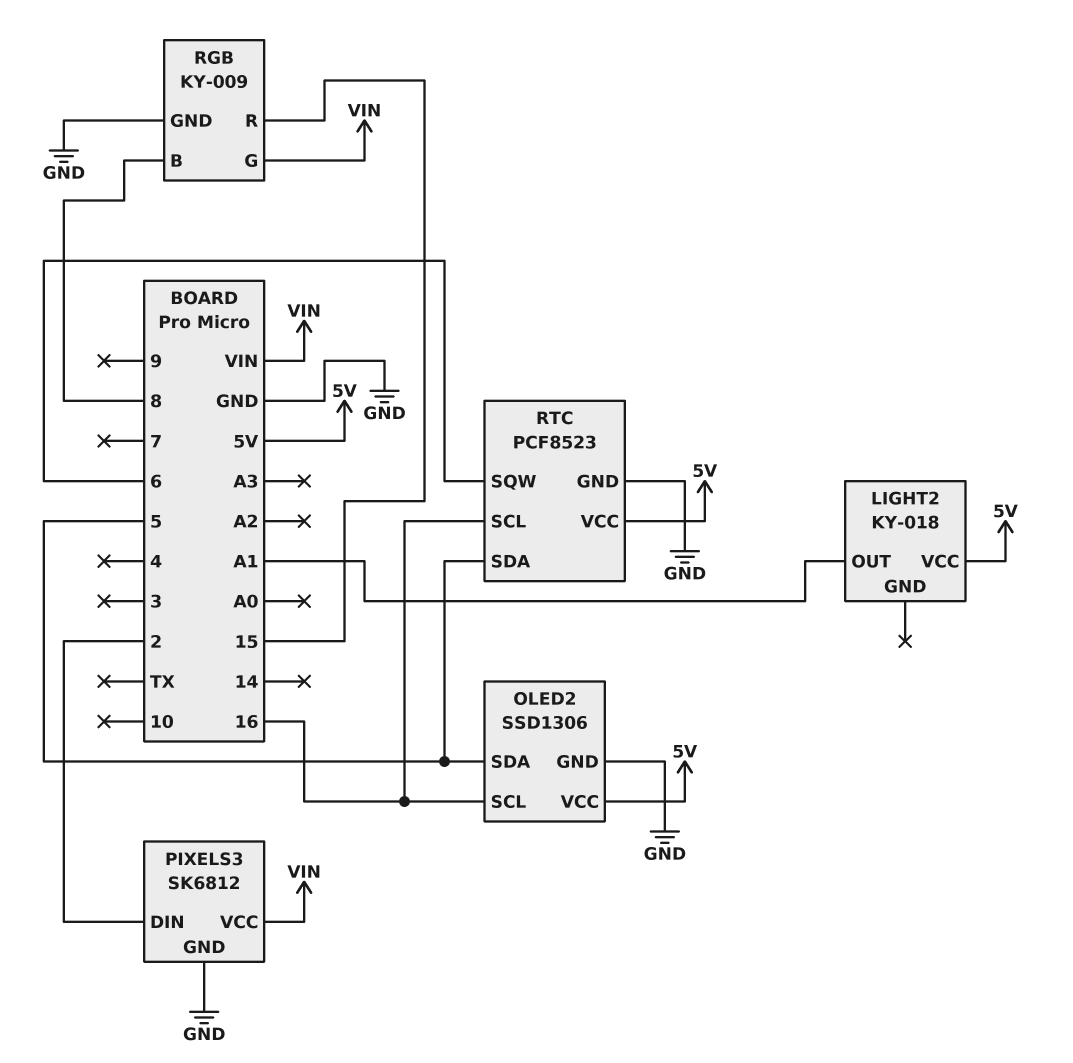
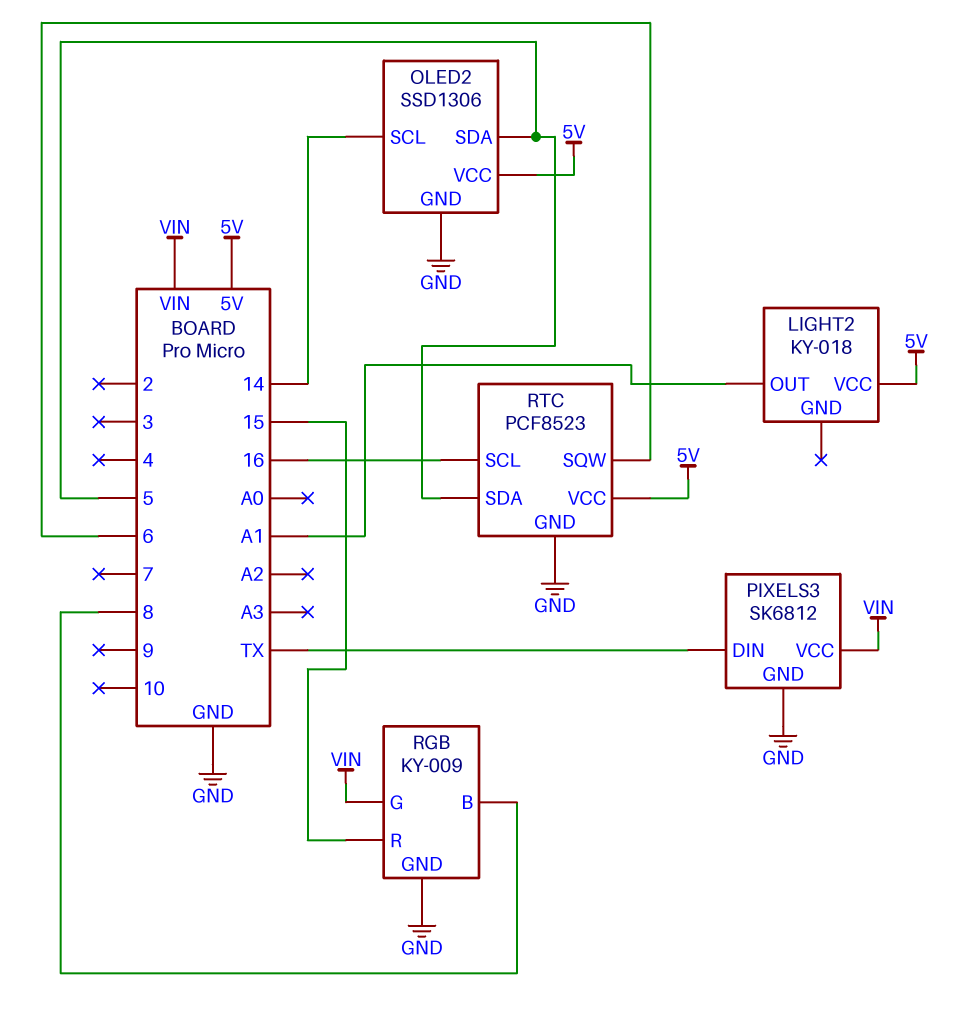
OLED2 pin SCL: 16 -> 14
PIXELS3 pin DIN: 2 -> TX

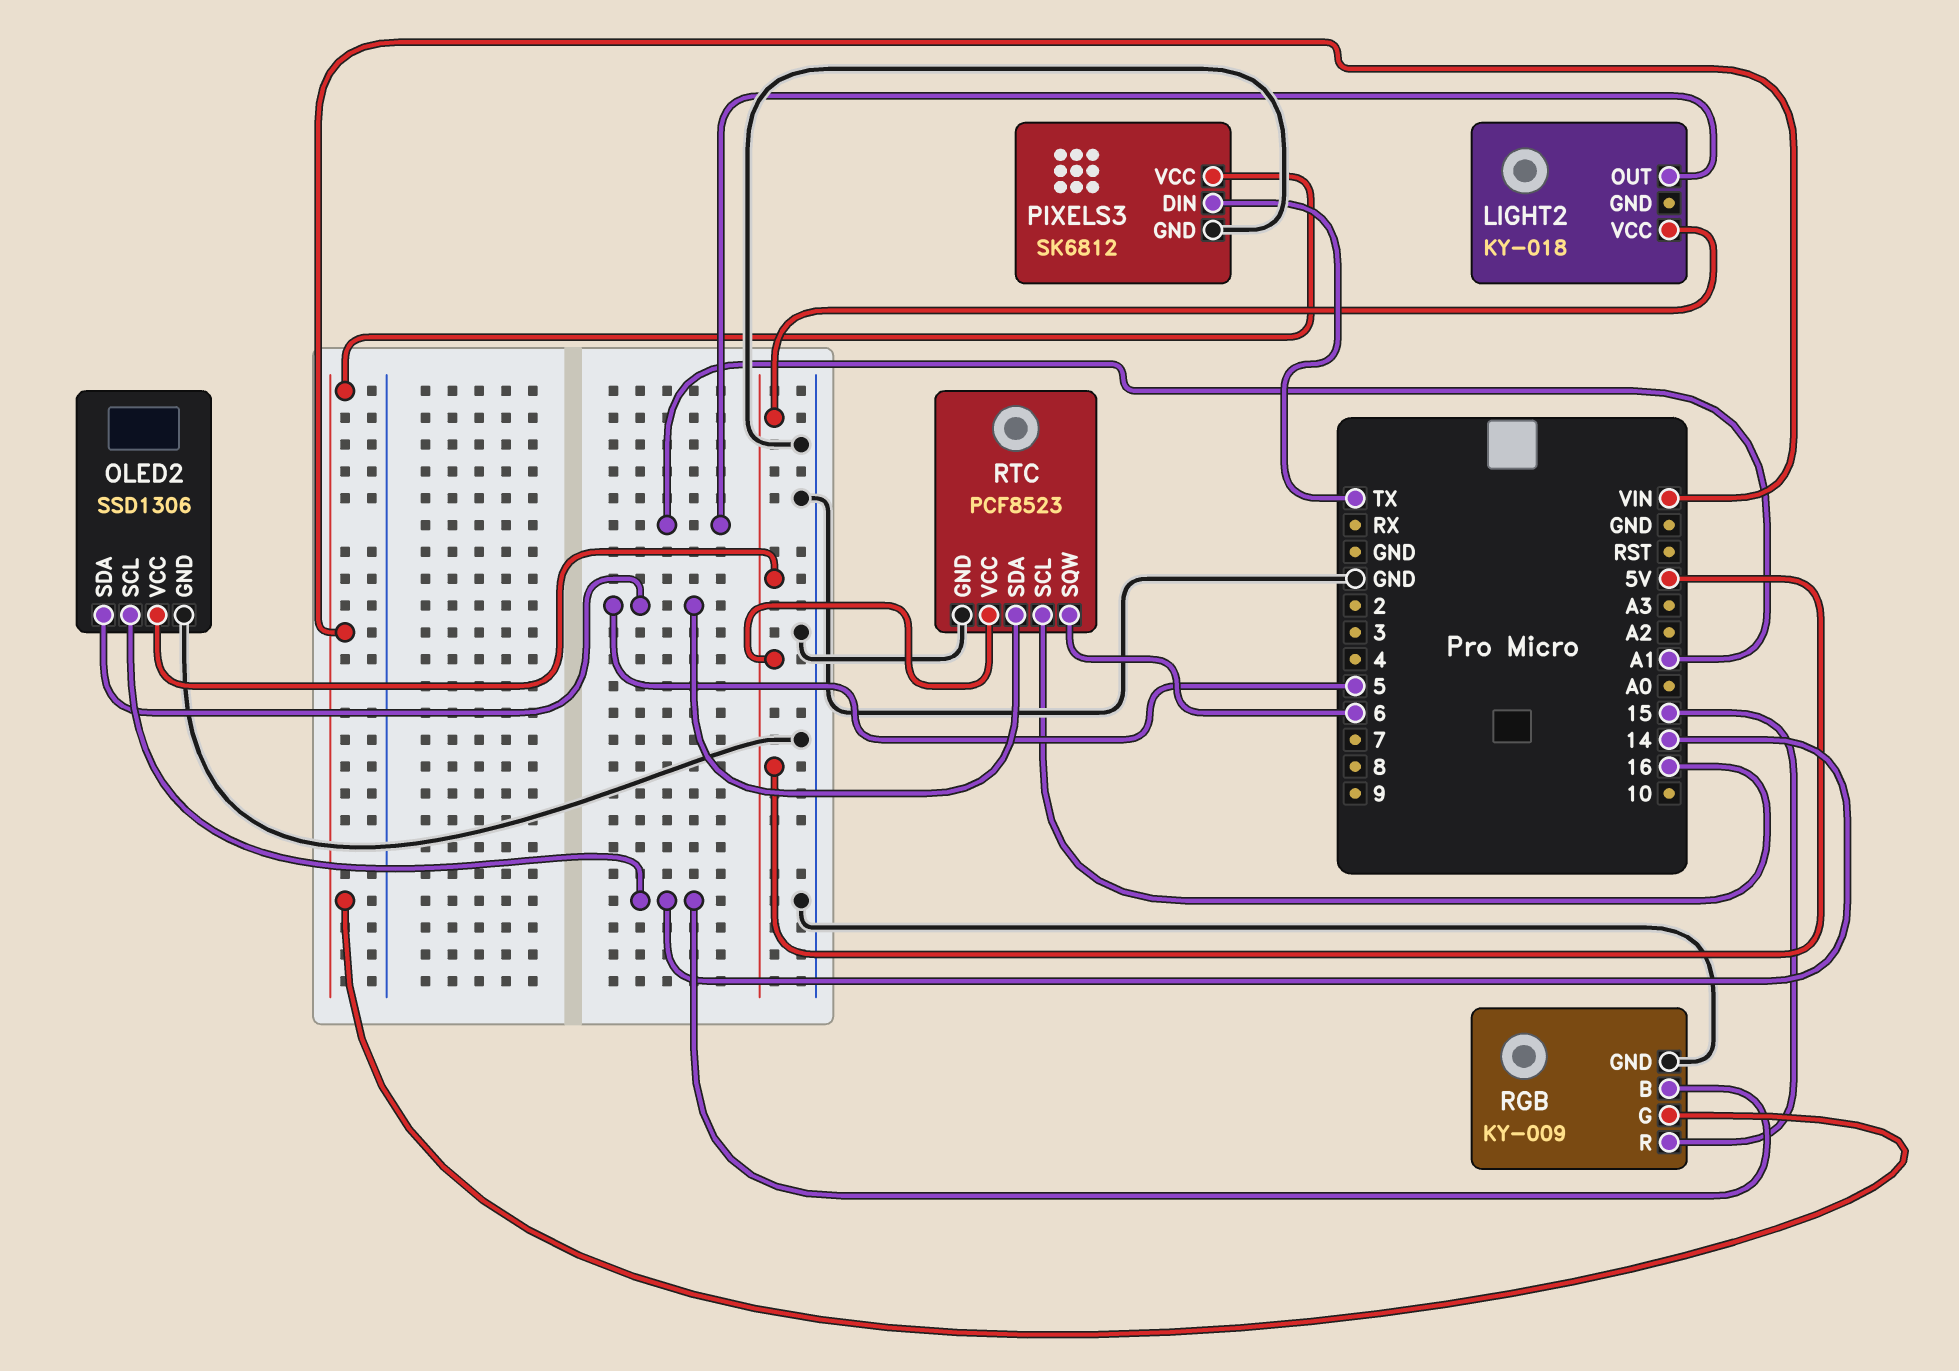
RGB pin B: 8 -> 14

